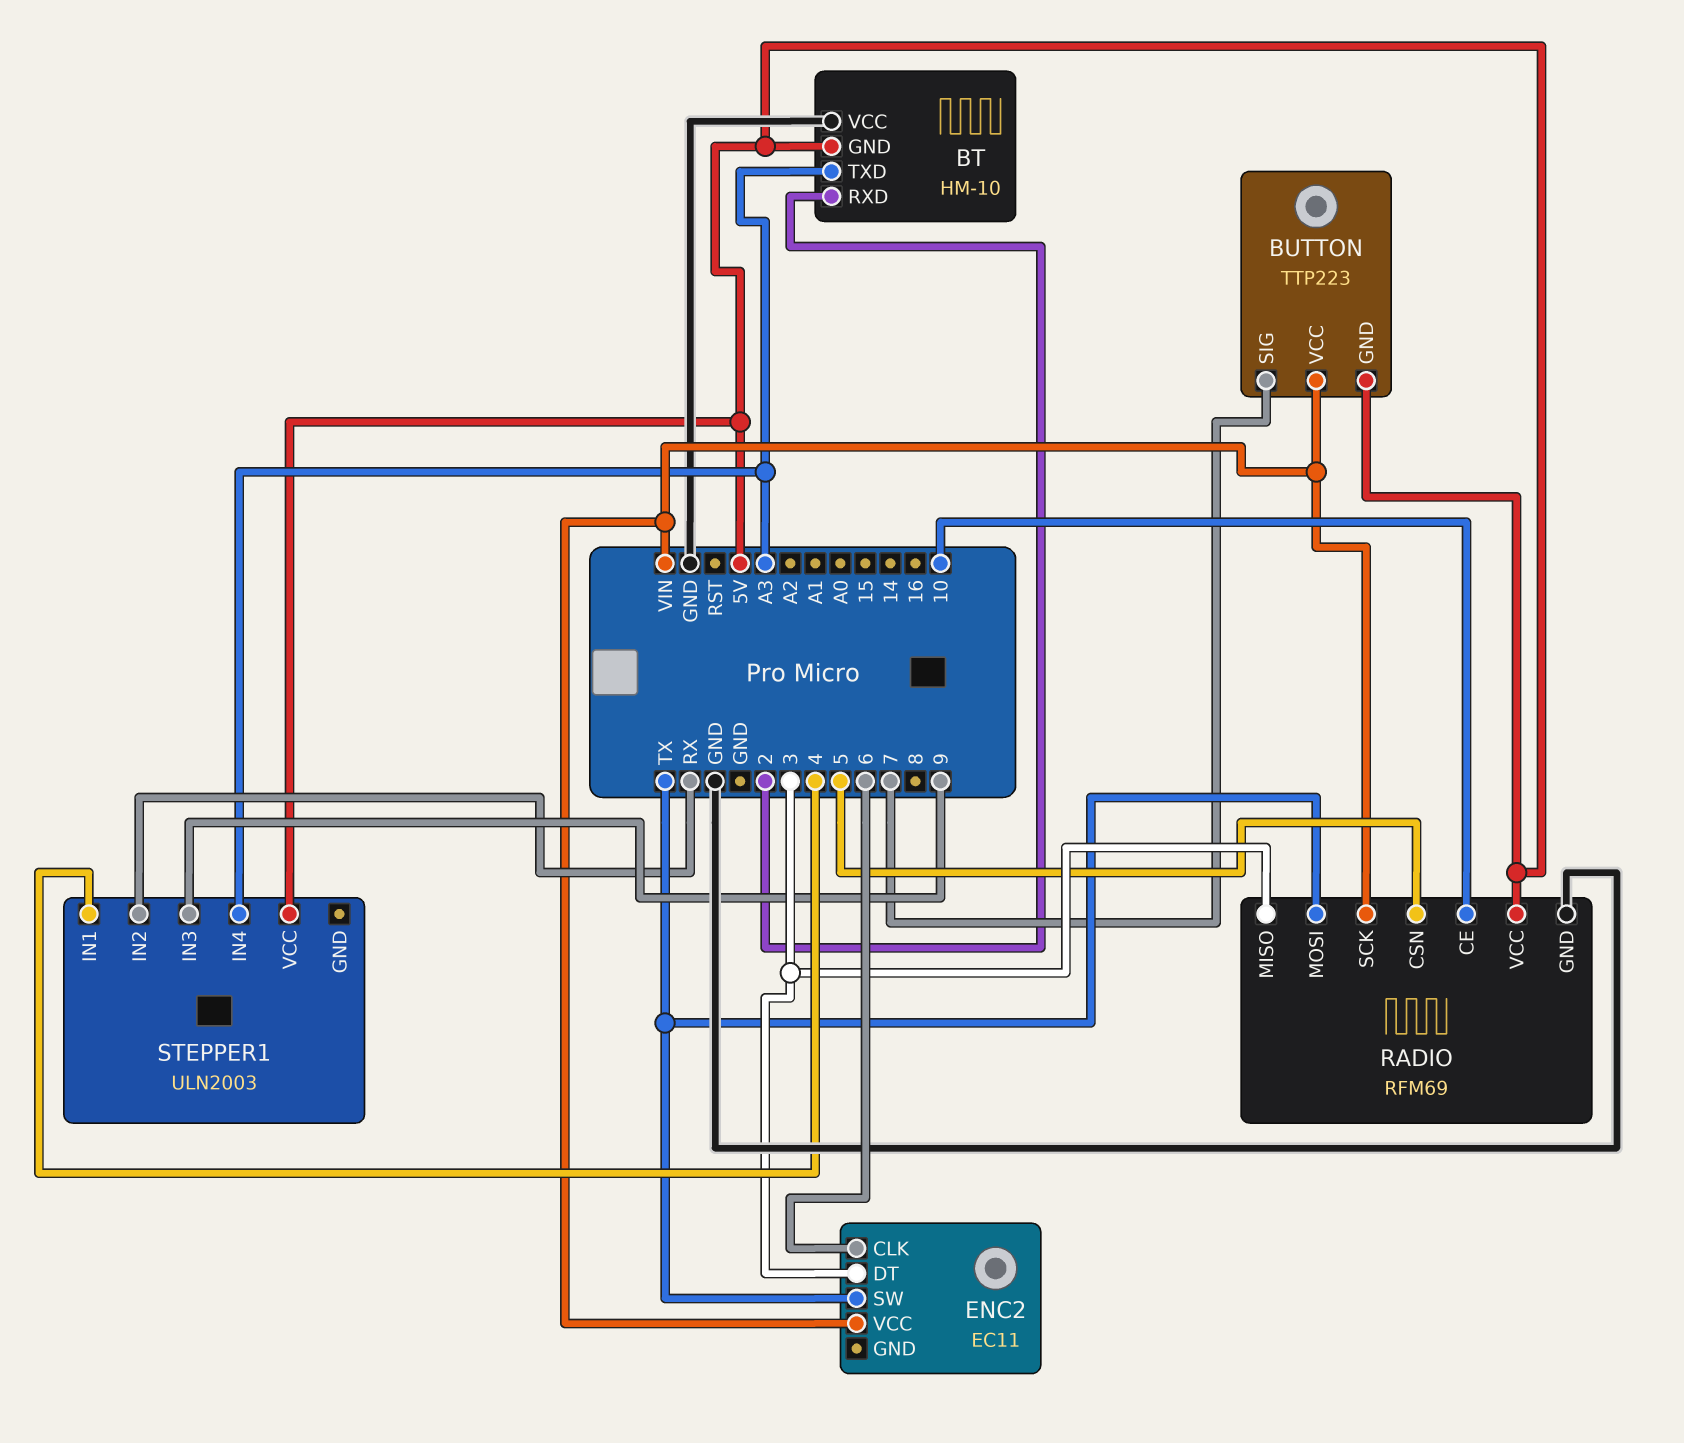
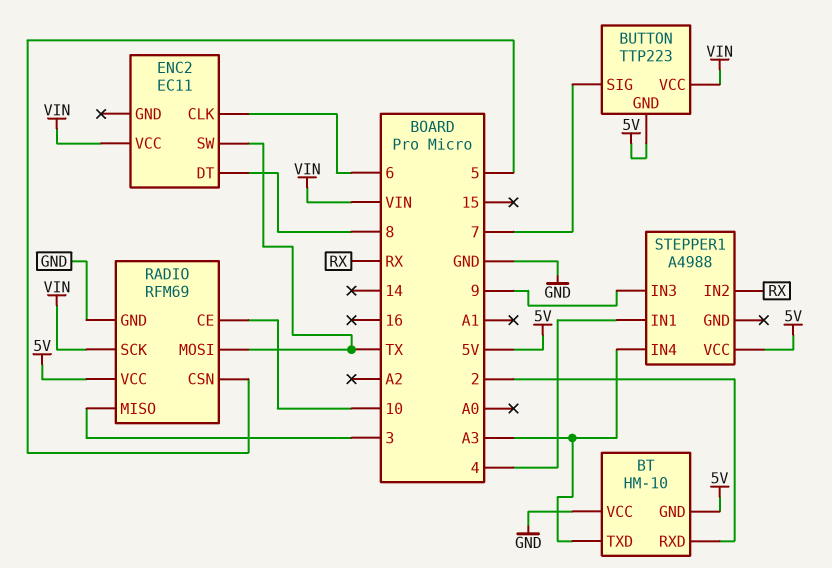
ENC2 pin DT: 3 -> 8
STEPPER1: ULN2003 -> A4988

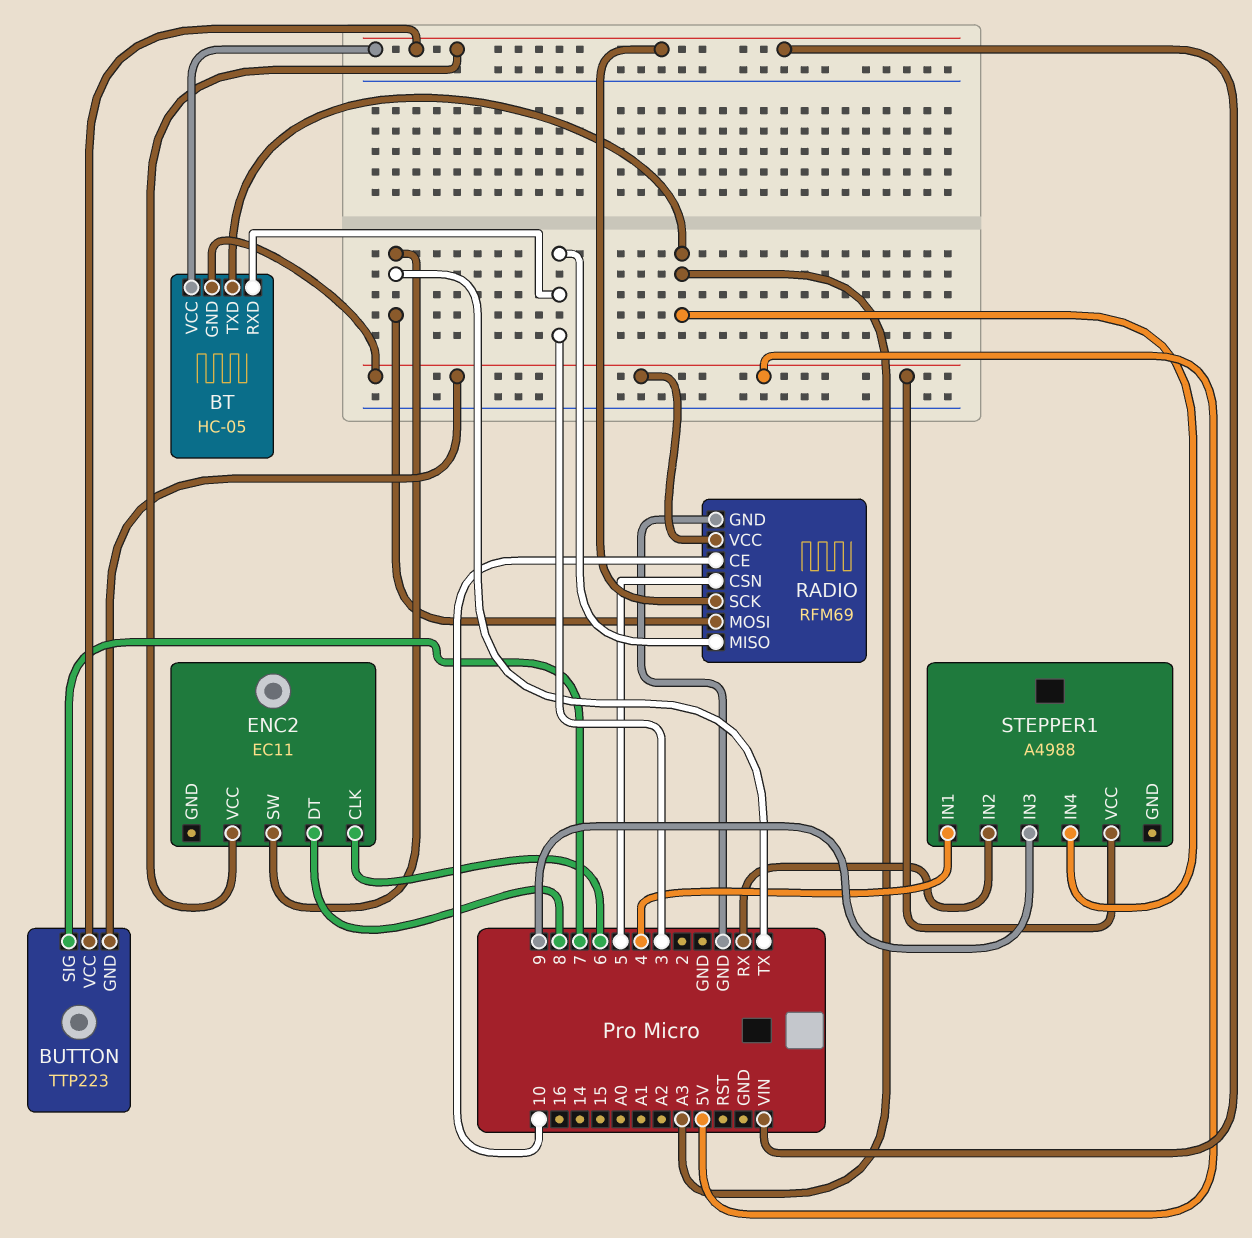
BT: HM-10 -> HC-05
BT pin RXD: 2 -> 3
BT pin VCC: GND -> VIN

